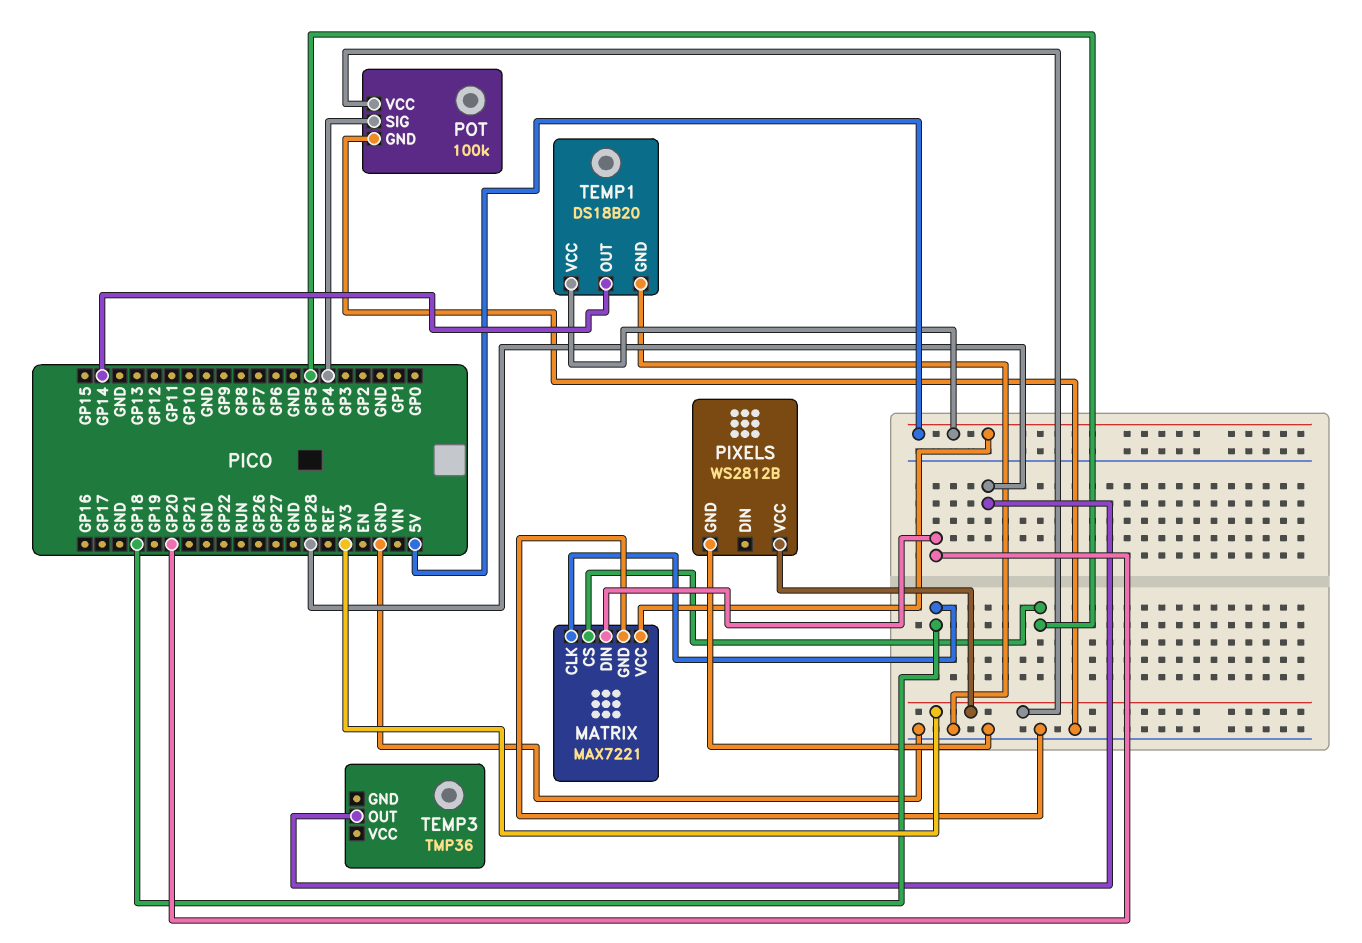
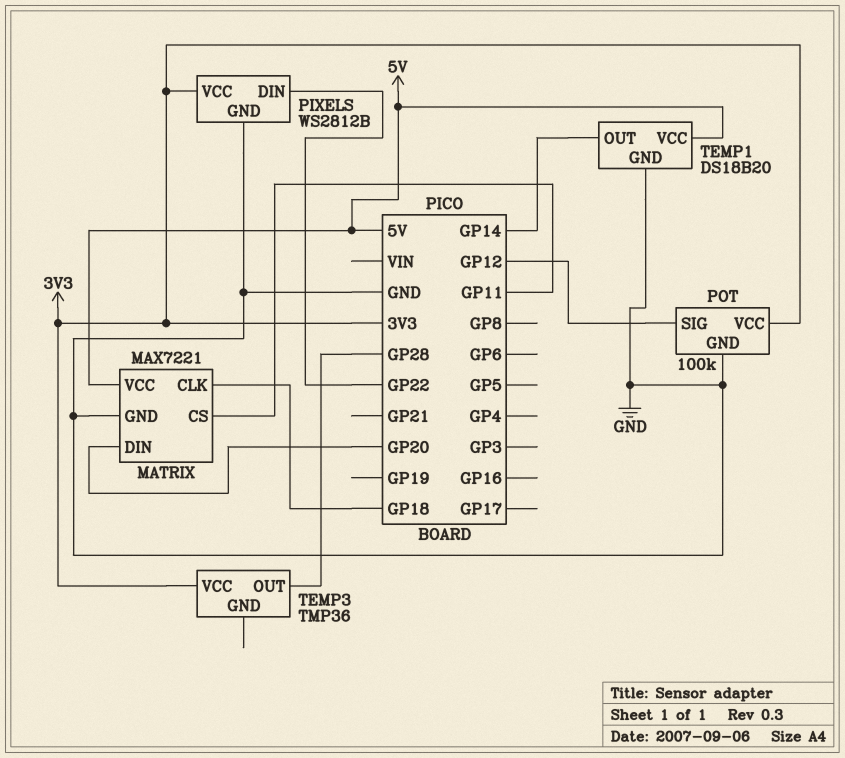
MATRIX pin CS: GP5 -> GP11
PIXELS pin DIN: none -> GP22
POT pin SIG: GP4 -> GP12
TEMP3 pin VCC: none -> 3V3

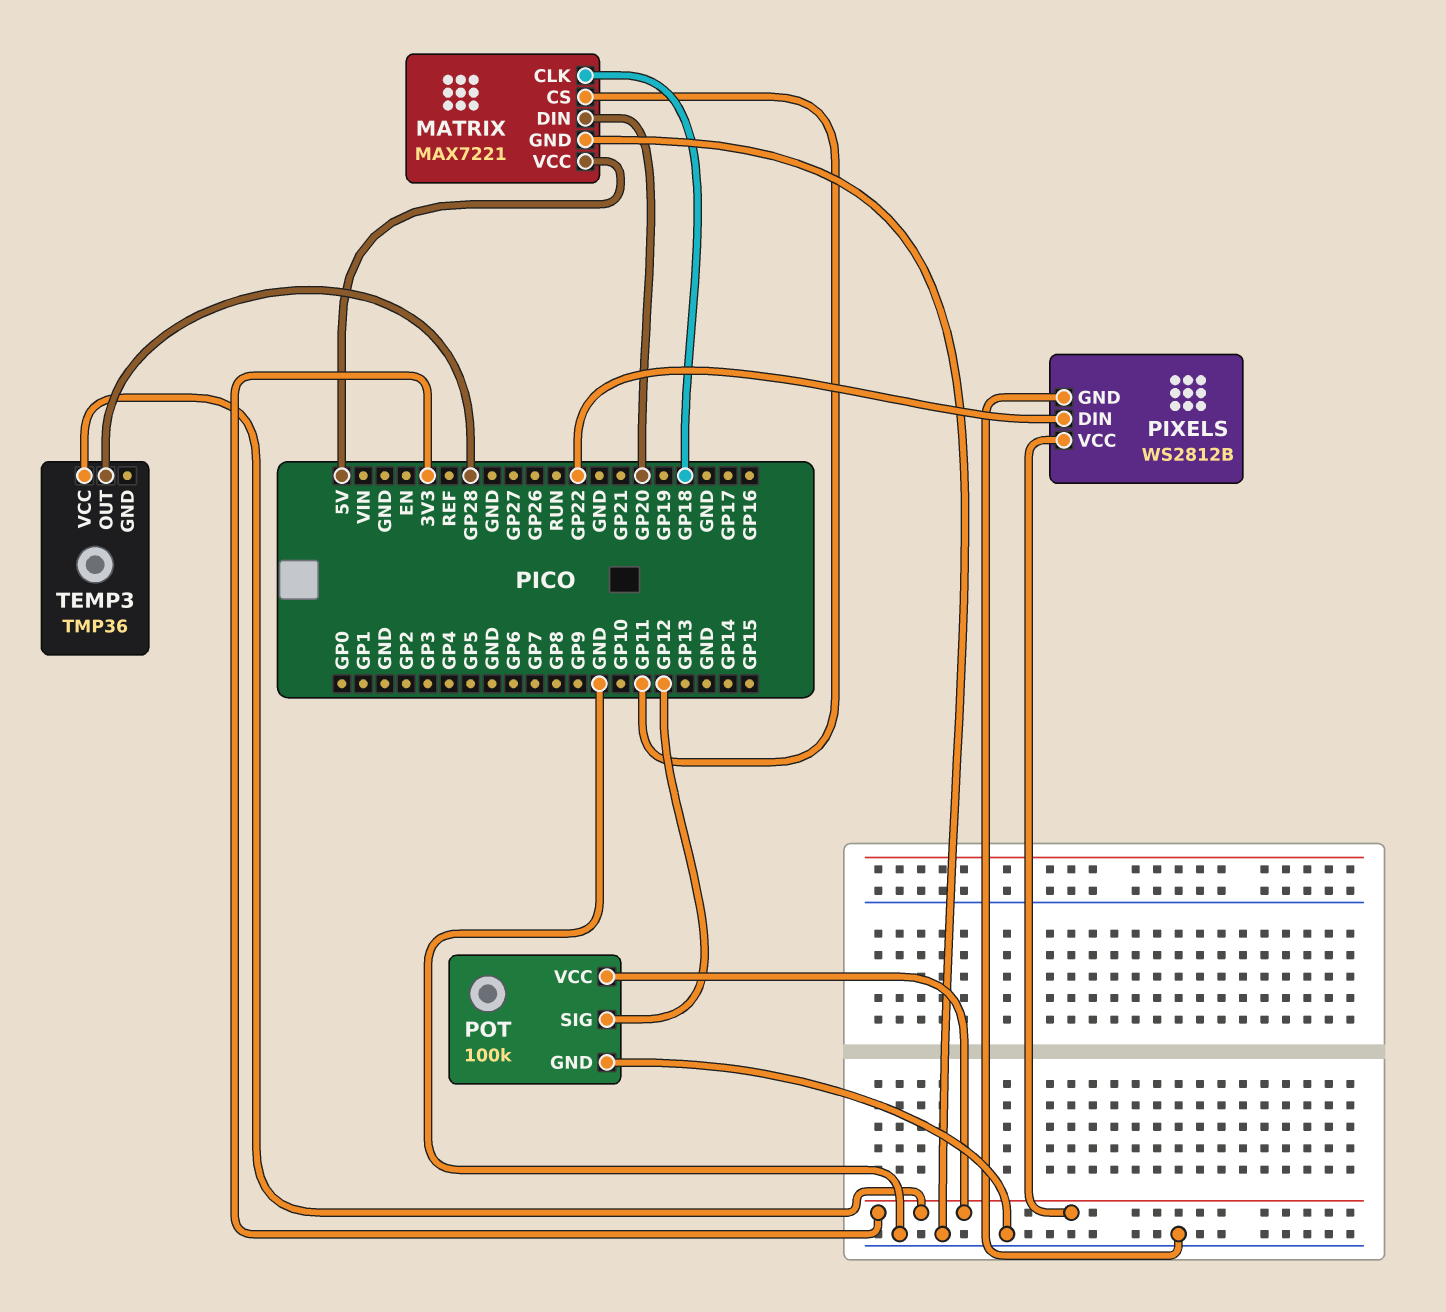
TEMP1: DS18B20 -> none
TEMP1 pin GND: GND -> none
TEMP1 pin OUT: GP14 -> none
TEMP1 pin VCC: 5V -> none

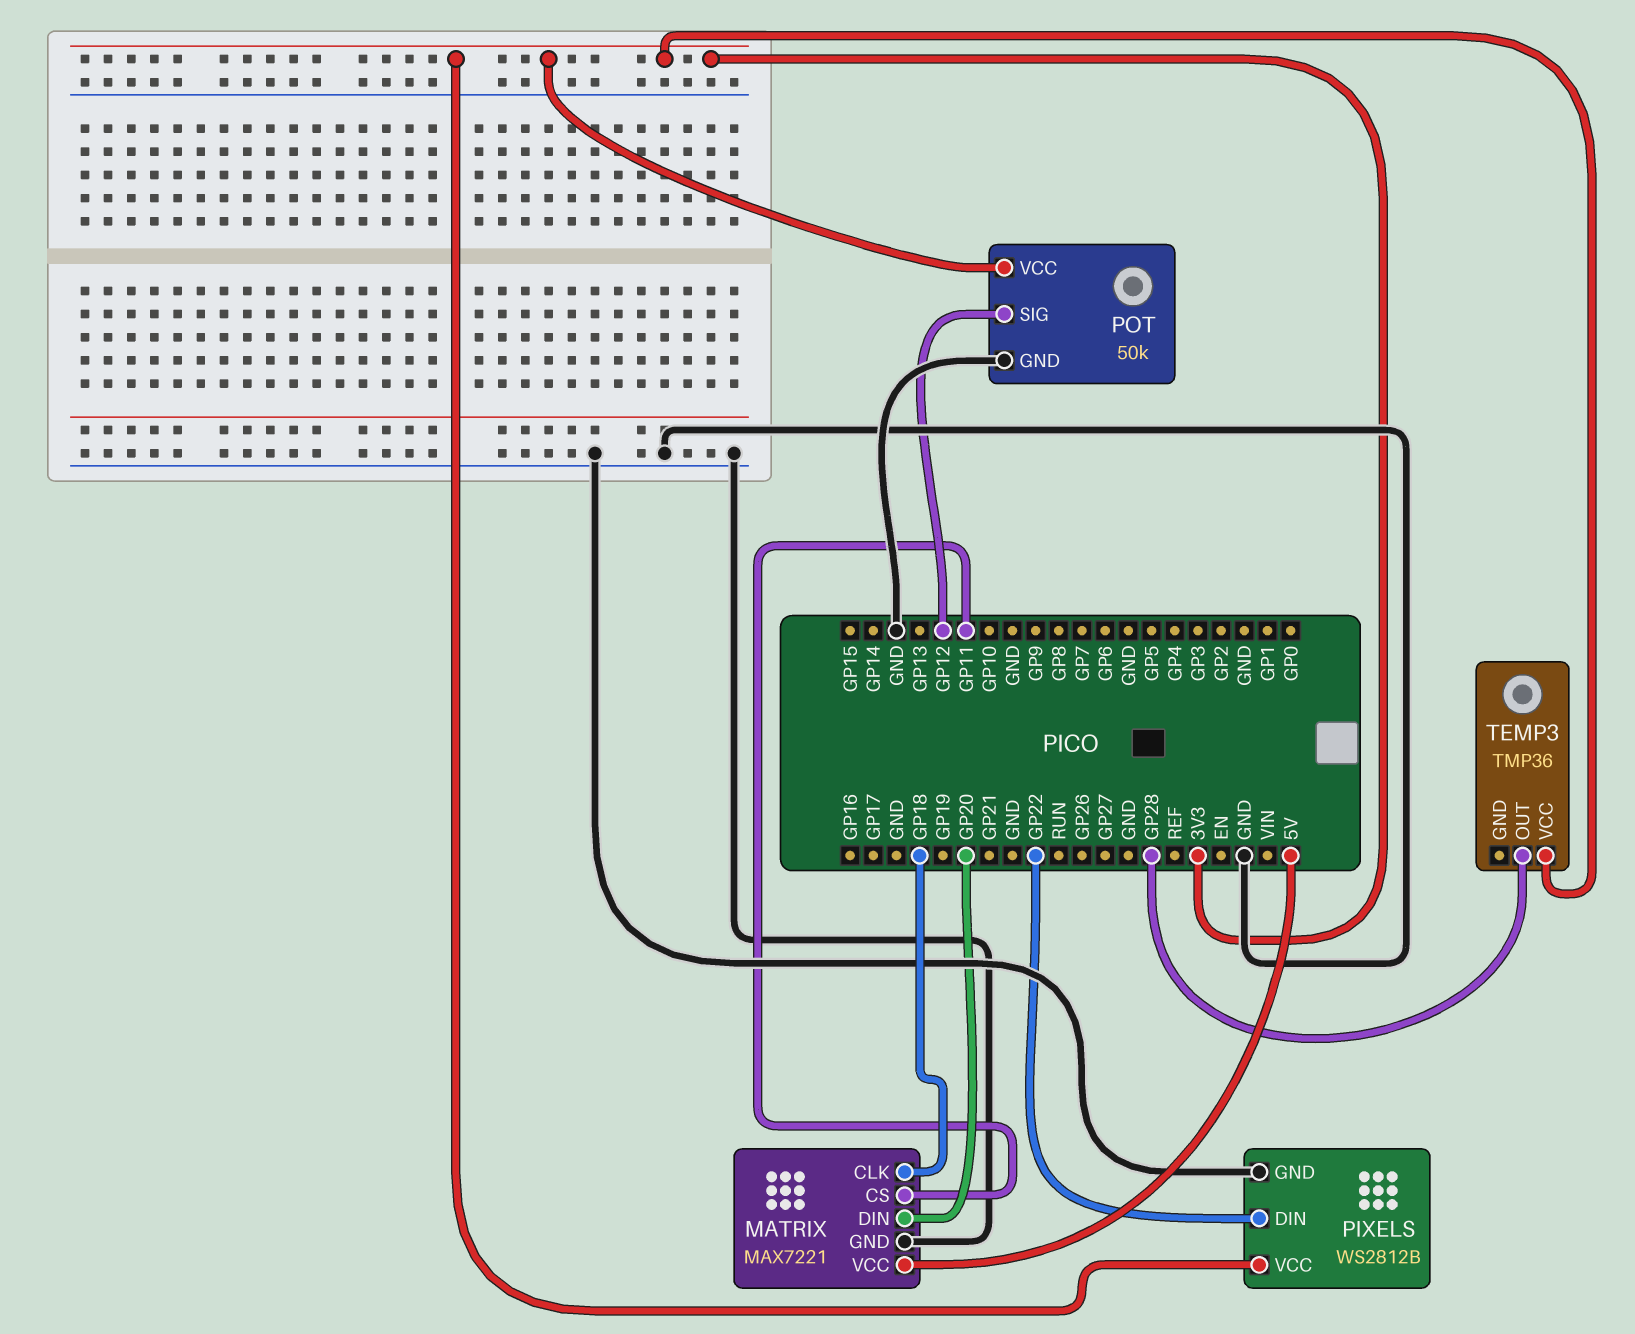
POT: 100k -> 50k

